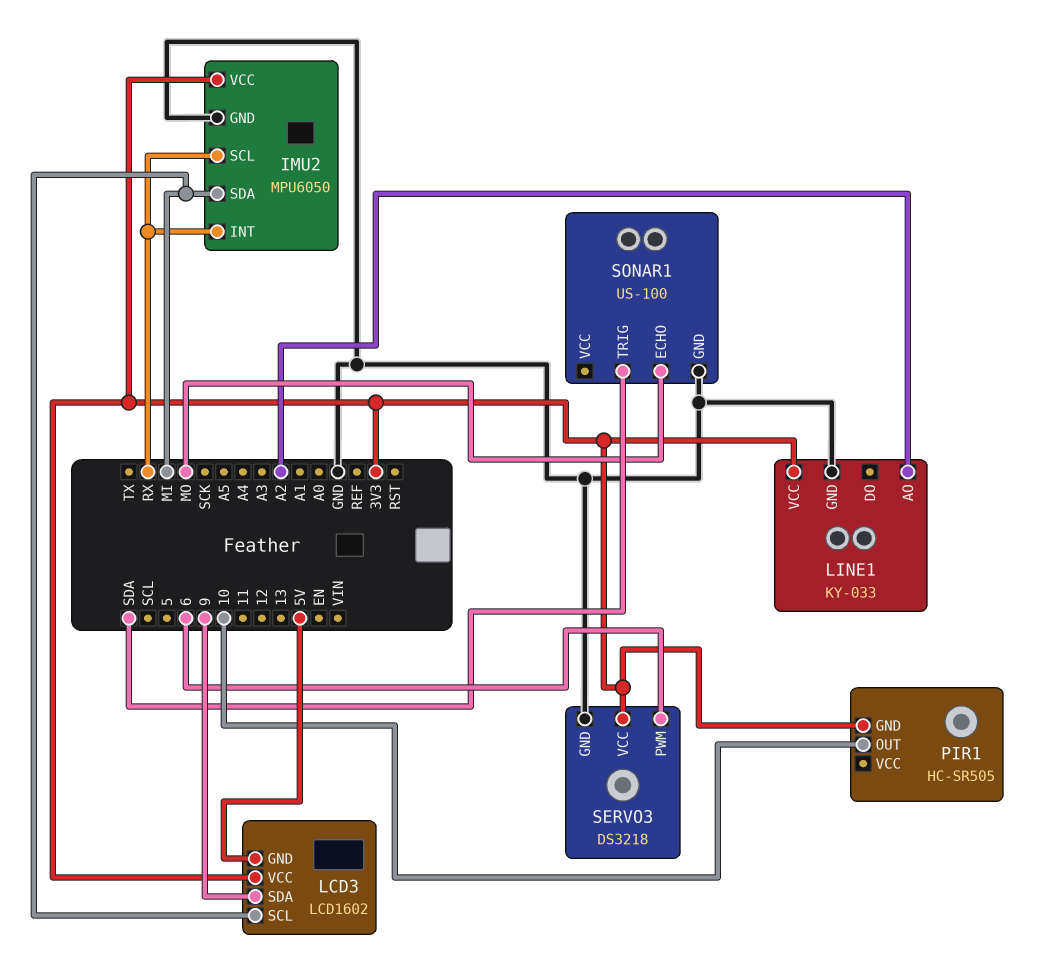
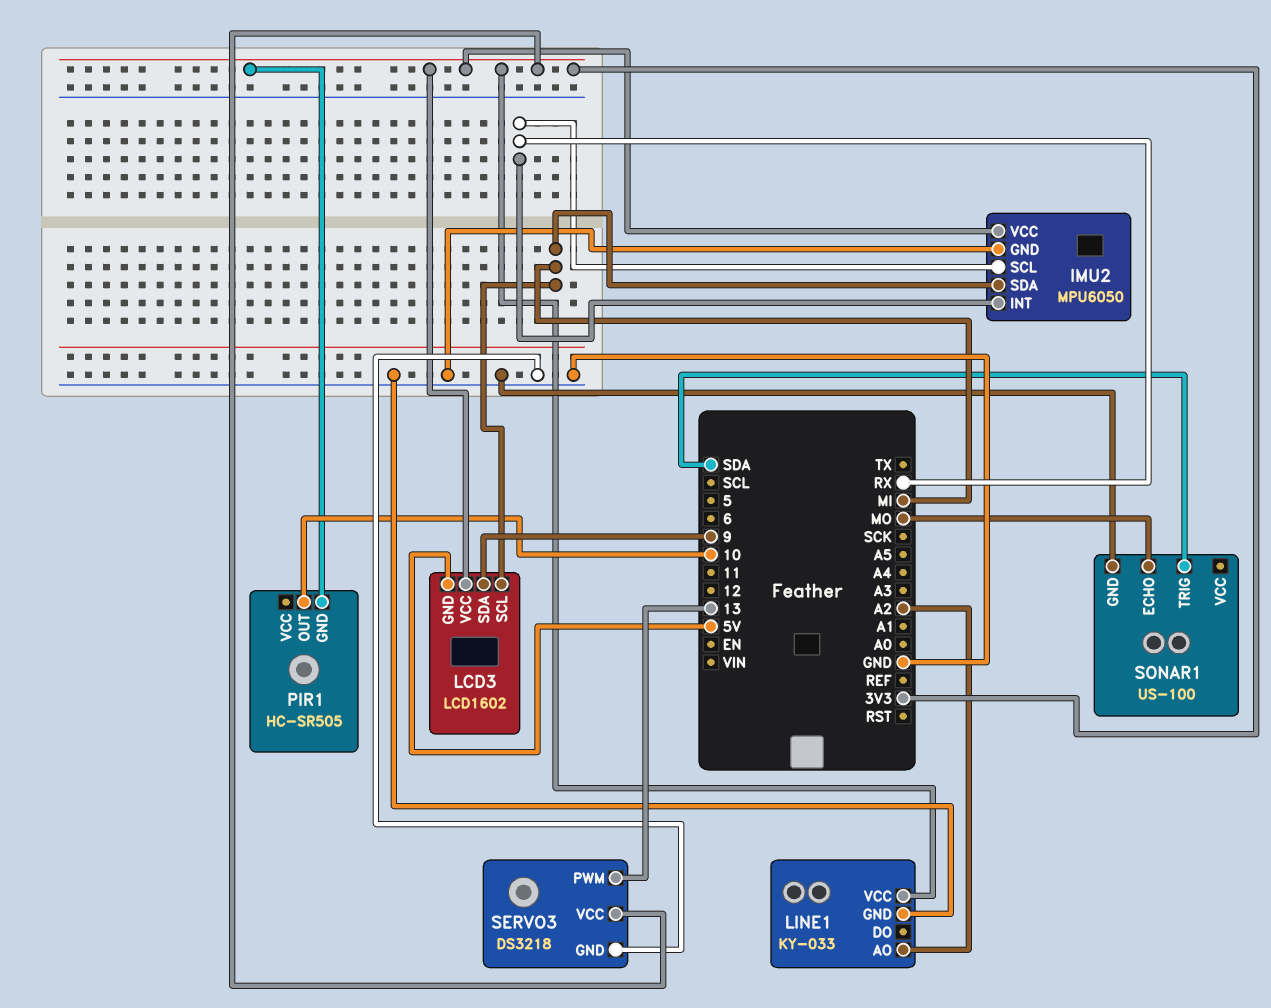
SERVO3 pin PWM: 6 -> 13

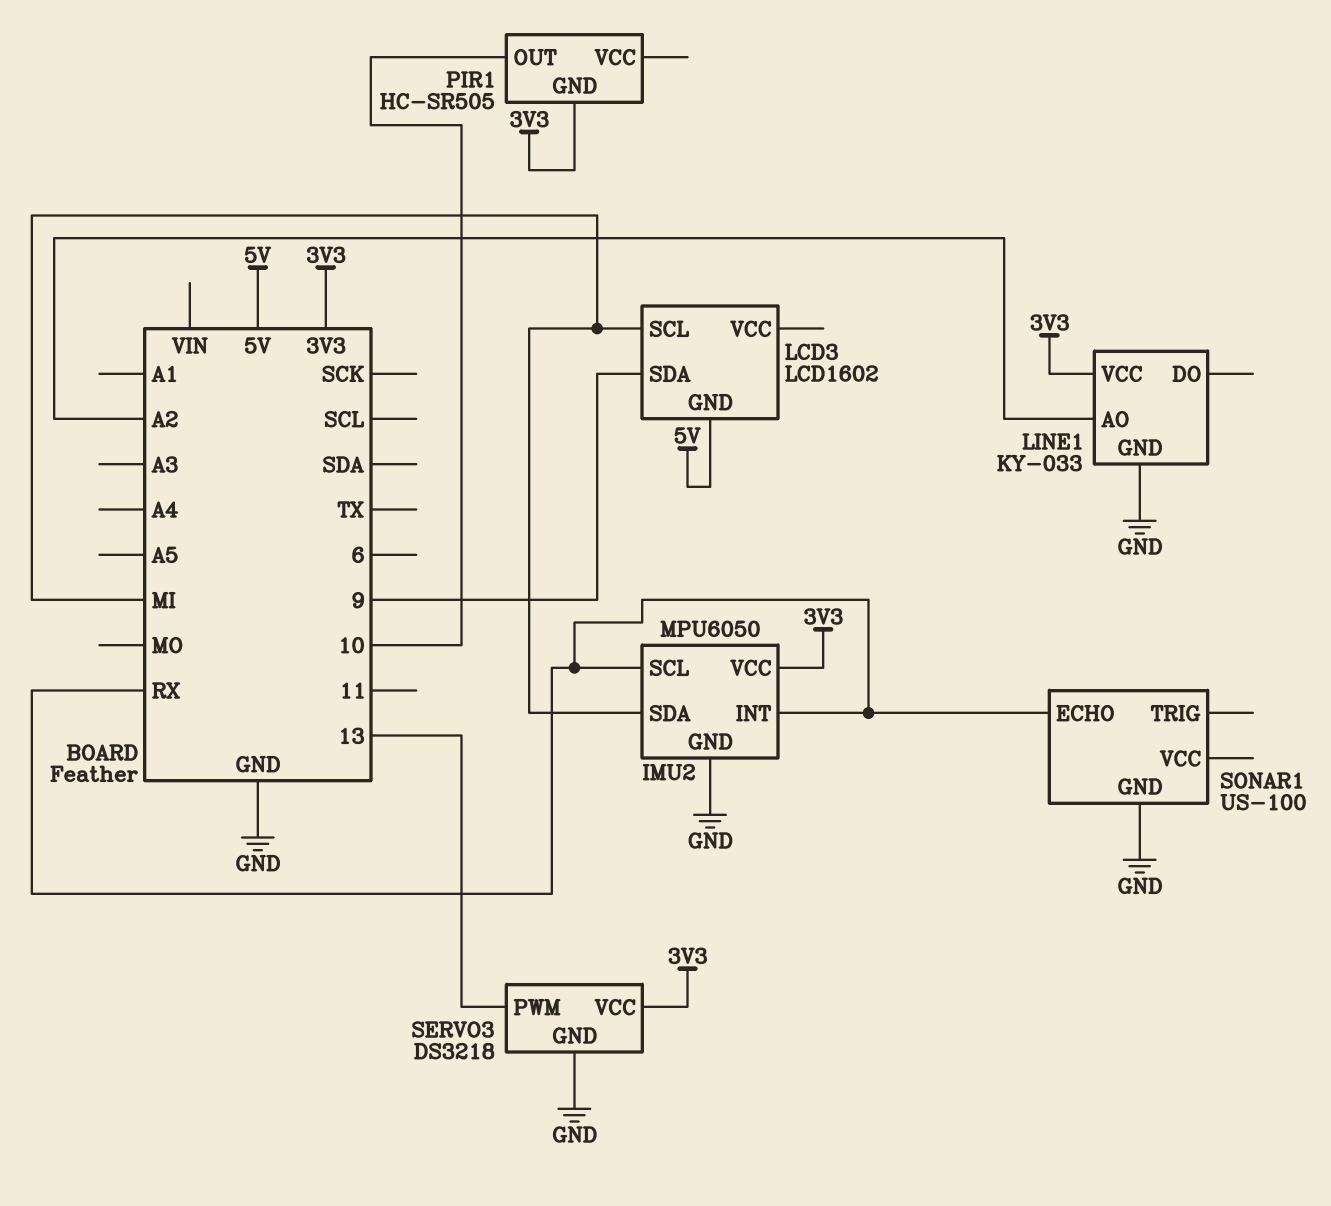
LCD3 pin VCC: 3V3 -> none
SONAR1 pin ECHO: MO -> RX
SONAR1 pin TRIG: SDA -> none

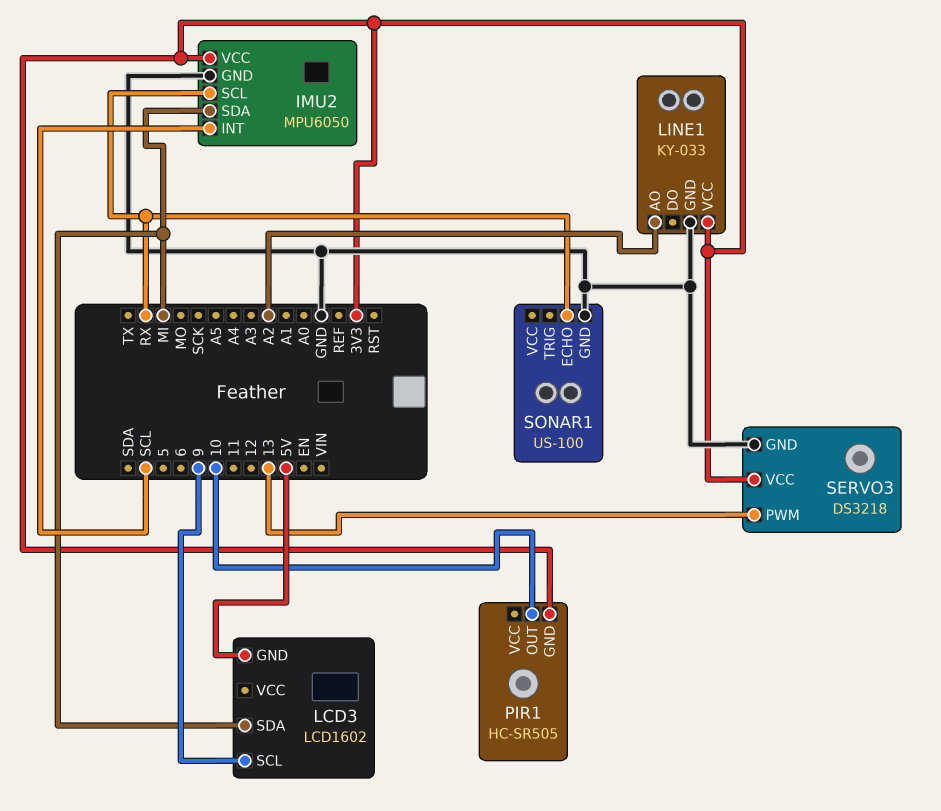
IMU2 pin INT: RX -> SCL
LCD3 pin SCL: MI -> 9
LCD3 pin SDA: 9 -> MI

